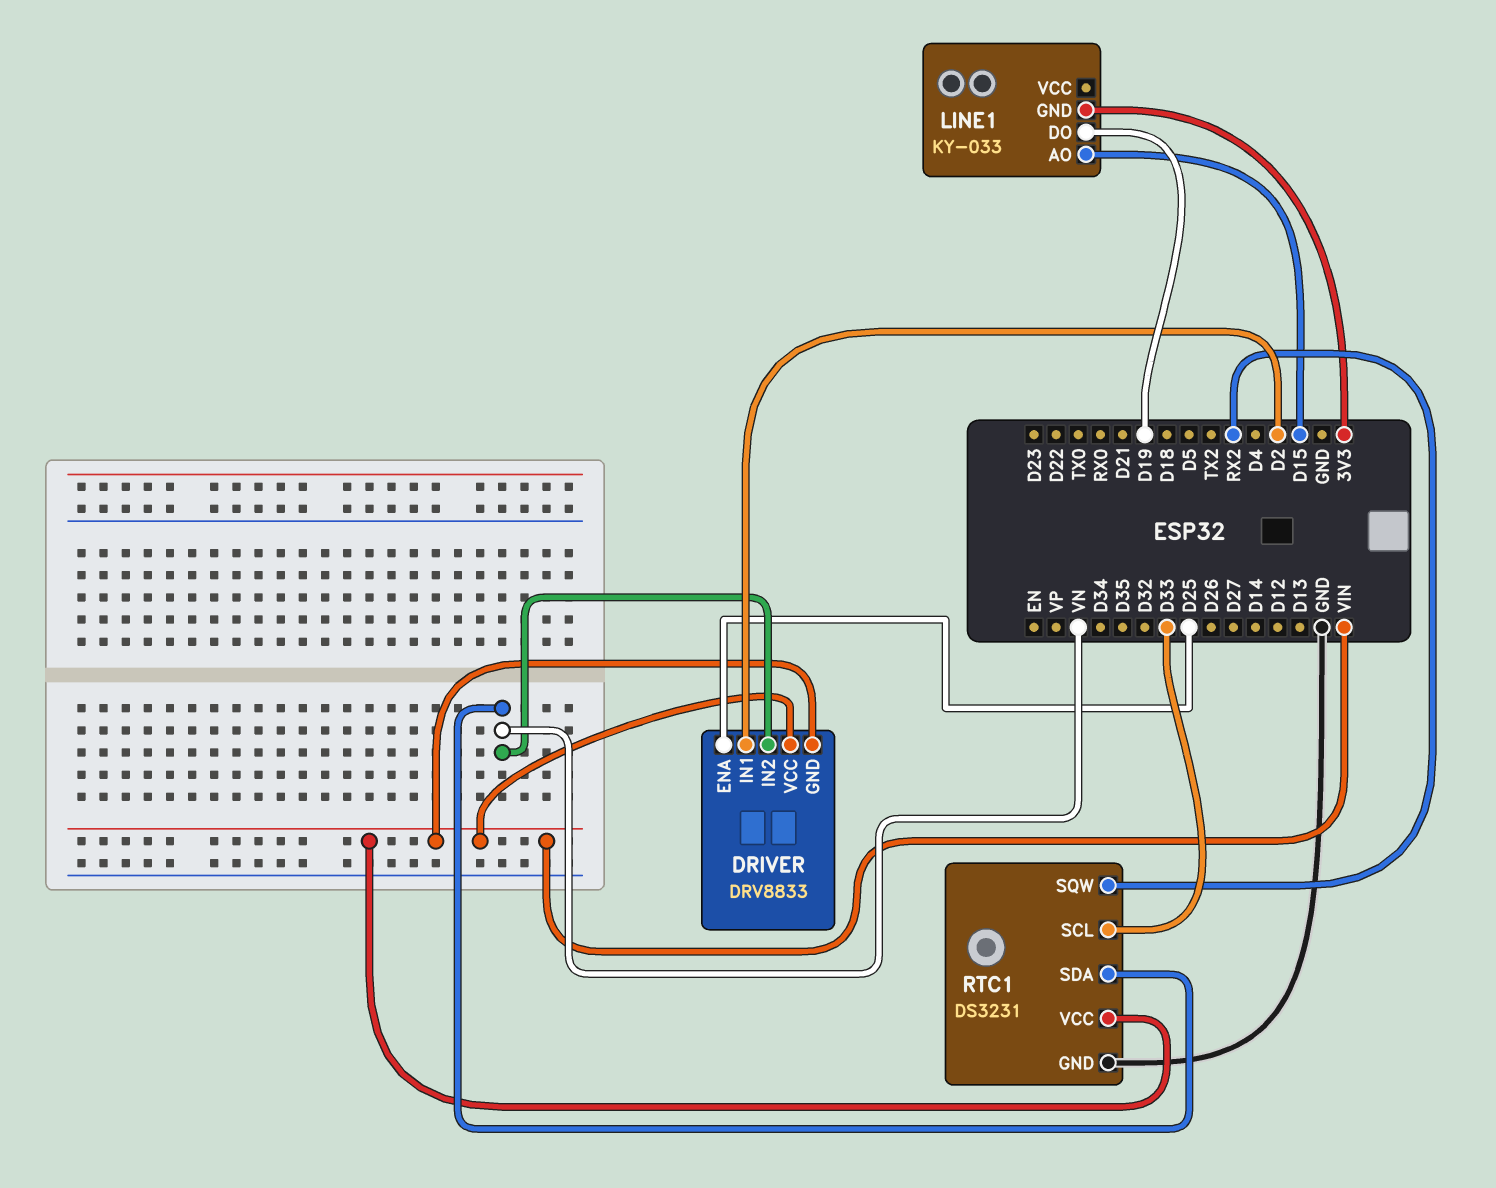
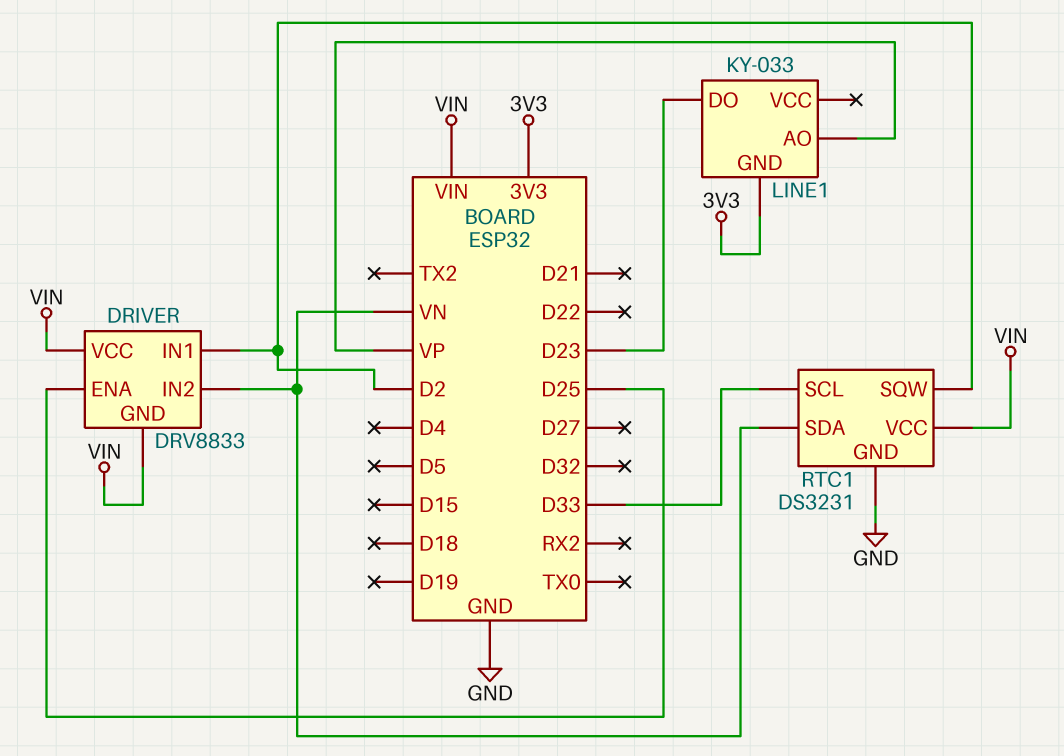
LINE1 pin AO: D15 -> VP
LINE1 pin DO: D19 -> D23
RTC1 pin SQW: RX2 -> D2

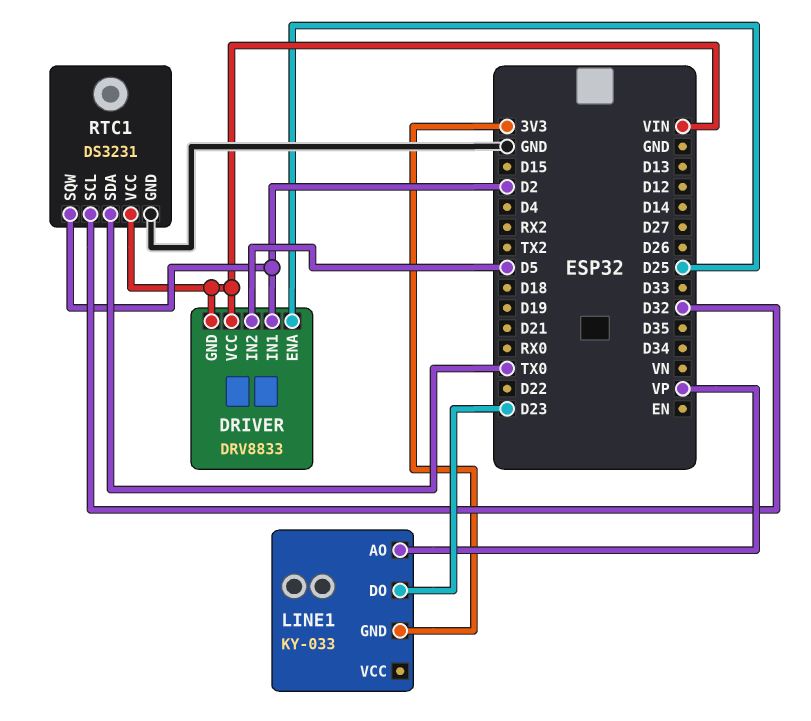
DRIVER pin IN2: VN -> D5
RTC1 pin SCL: D33 -> D32
RTC1 pin SDA: VN -> TX0

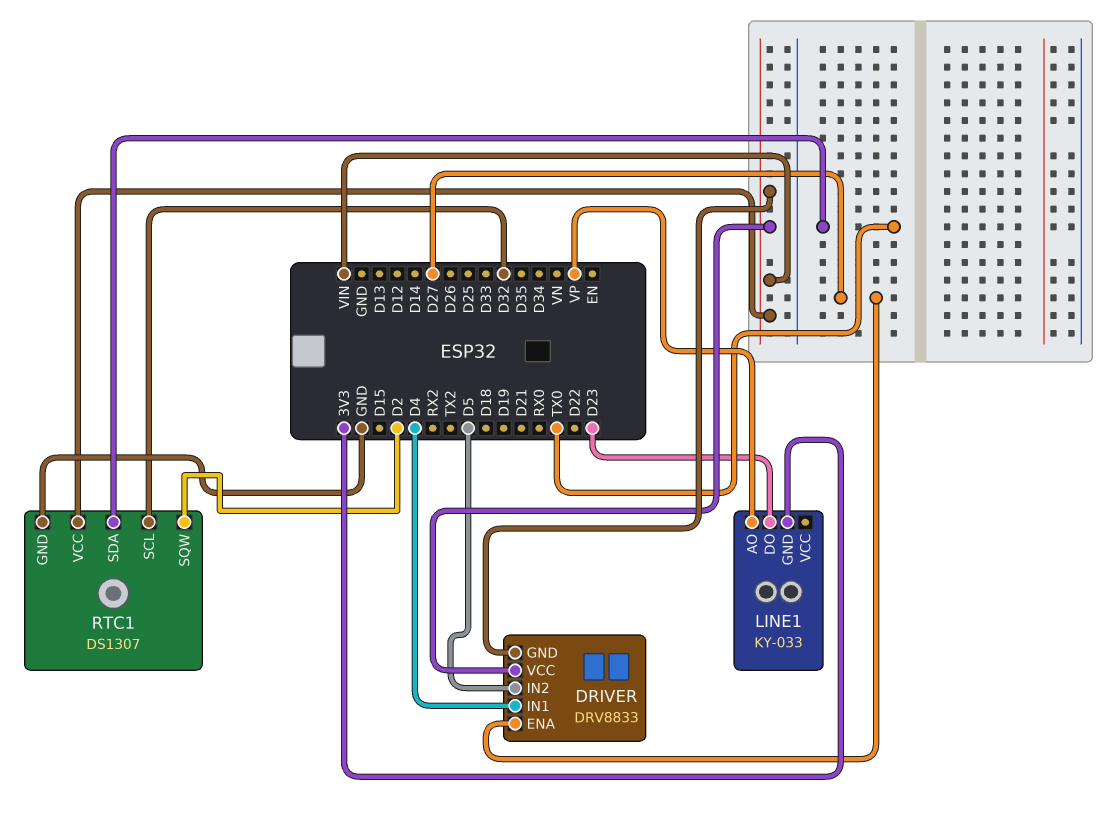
DRIVER pin ENA: D25 -> D27
DRIVER pin IN1: D2 -> D4
RTC1: DS3231 -> DS1307

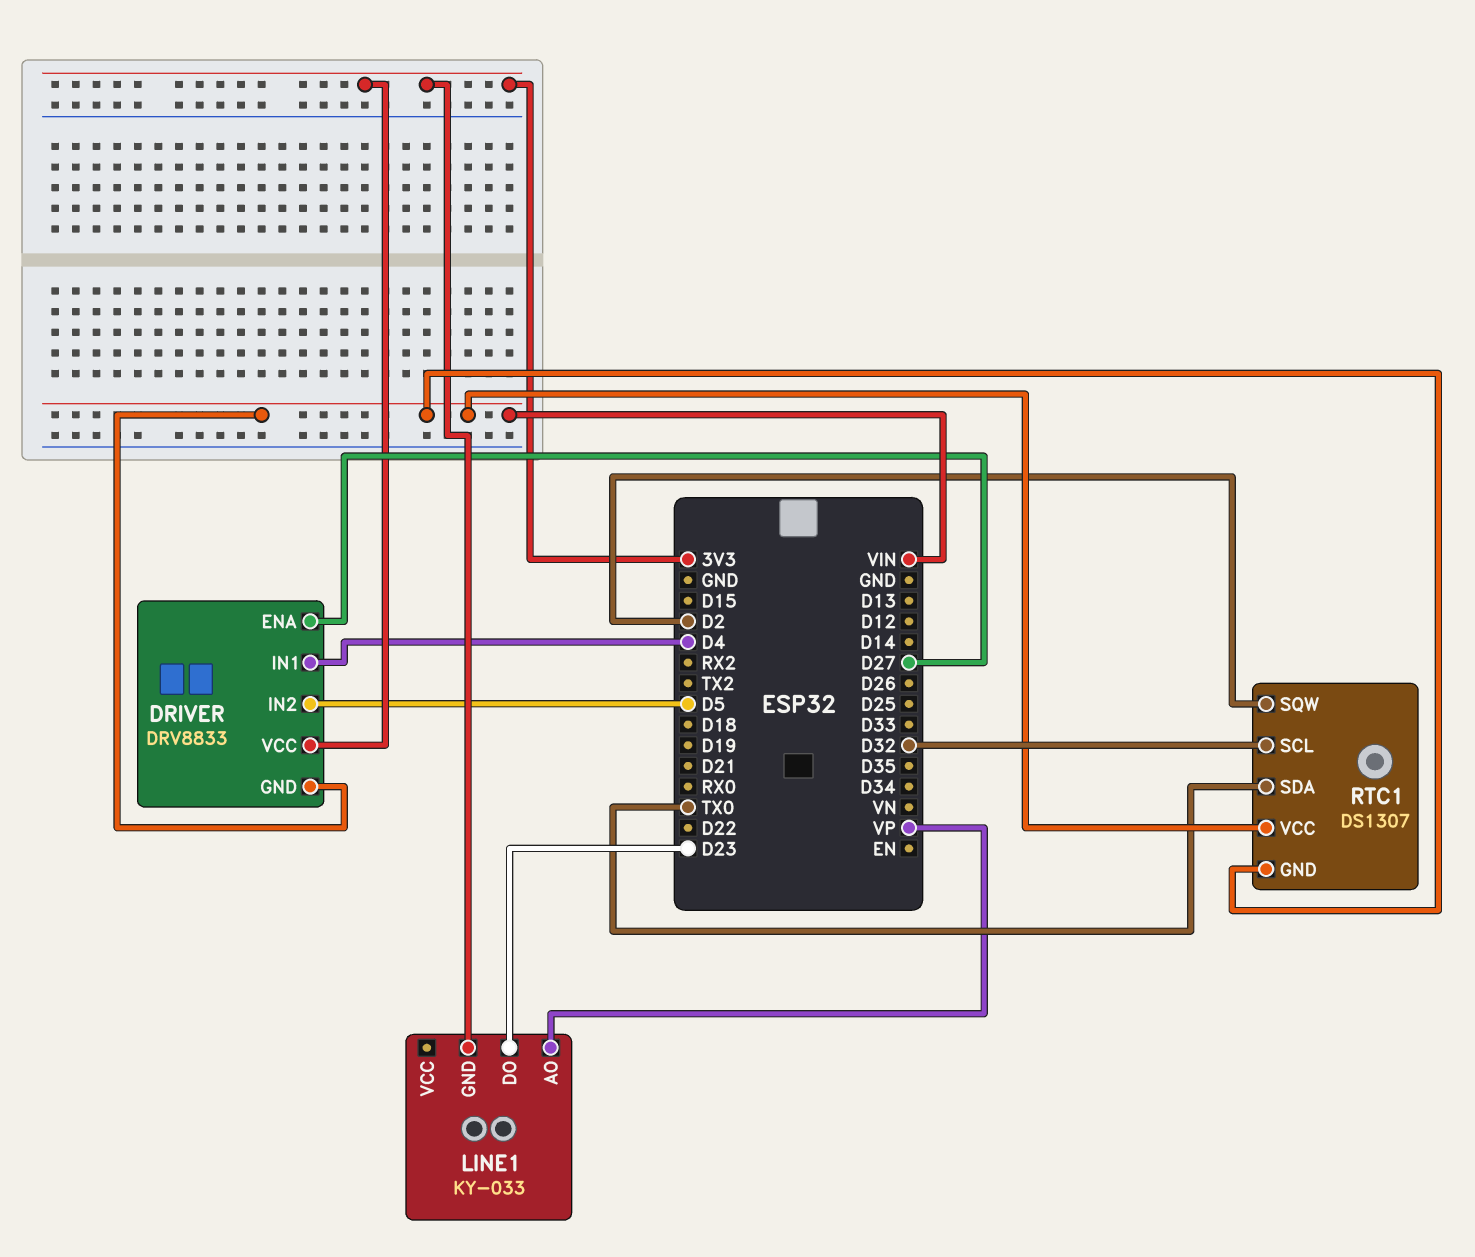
DRIVER pin VCC: VIN -> 3V3
RTC1 pin GND: GND -> VIN

